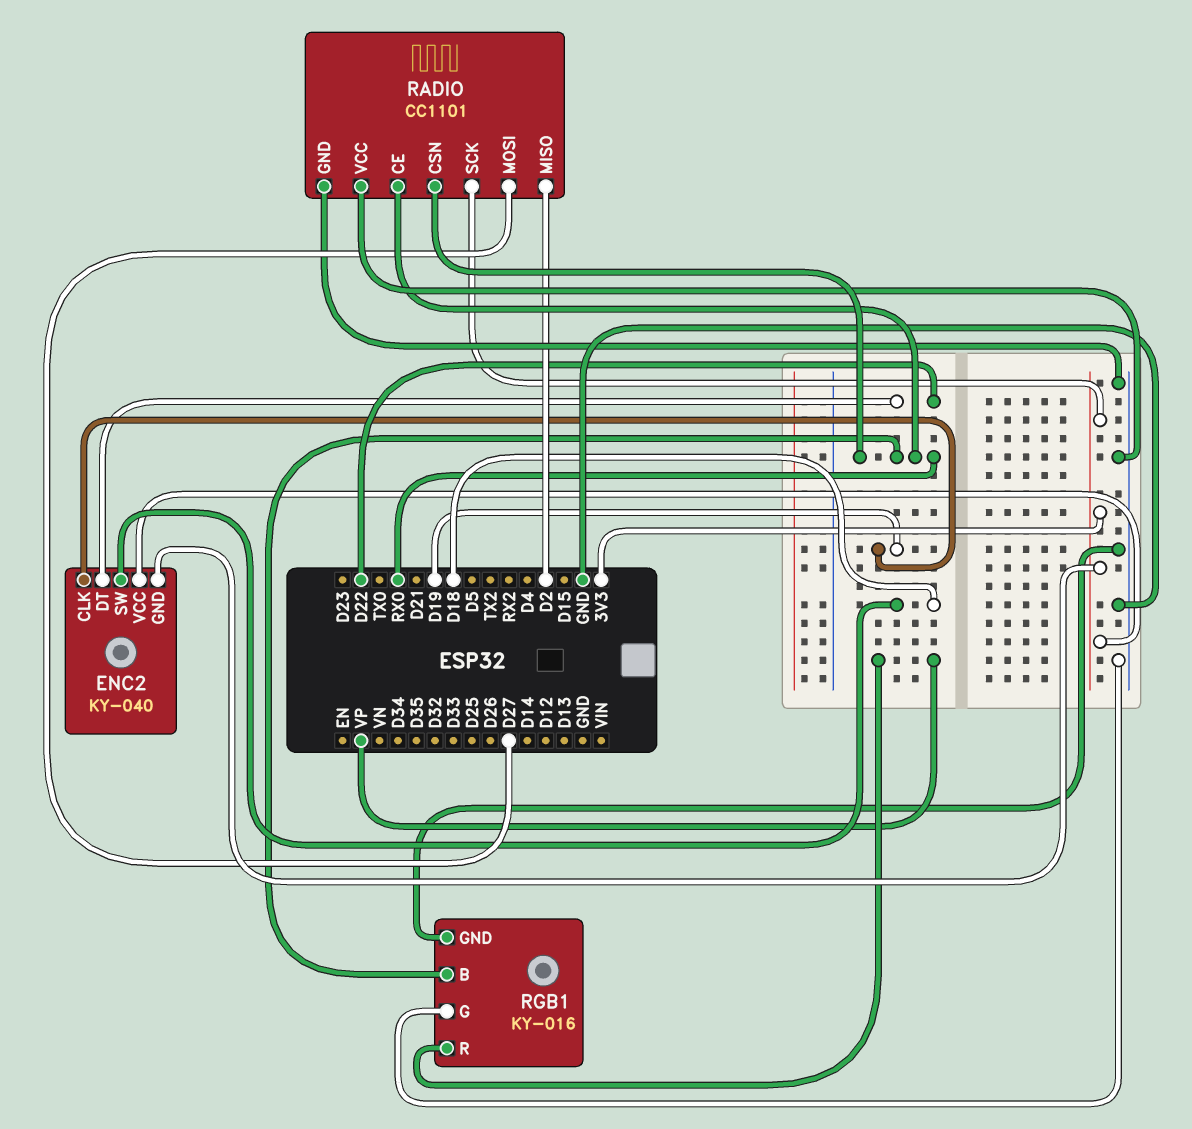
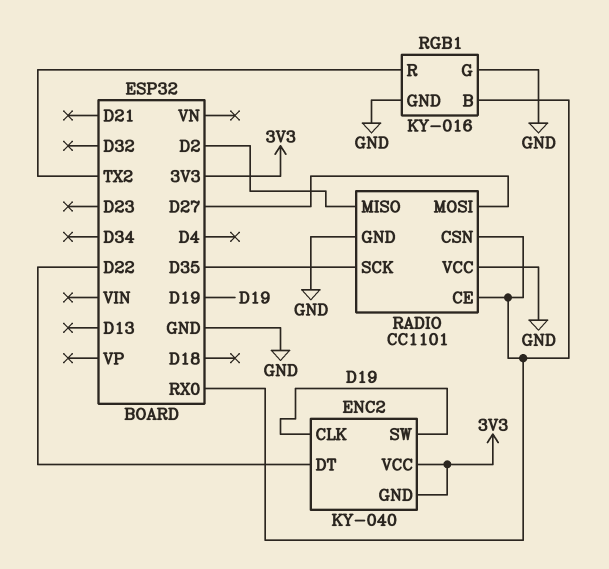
ENC2 pin SW: D18 -> D19
RADIO pin SCK: 3V3 -> D35
RGB1 pin R: VP -> TX2

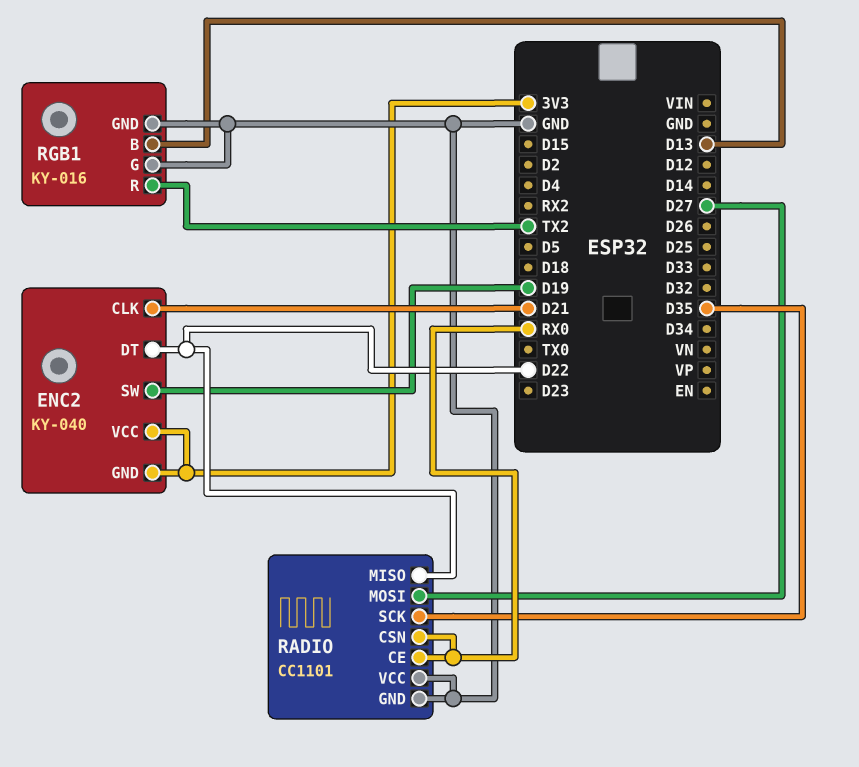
ENC2 pin CLK: D19 -> D21
RADIO pin MISO: D2 -> D22
RGB1 pin B: RX0 -> D13

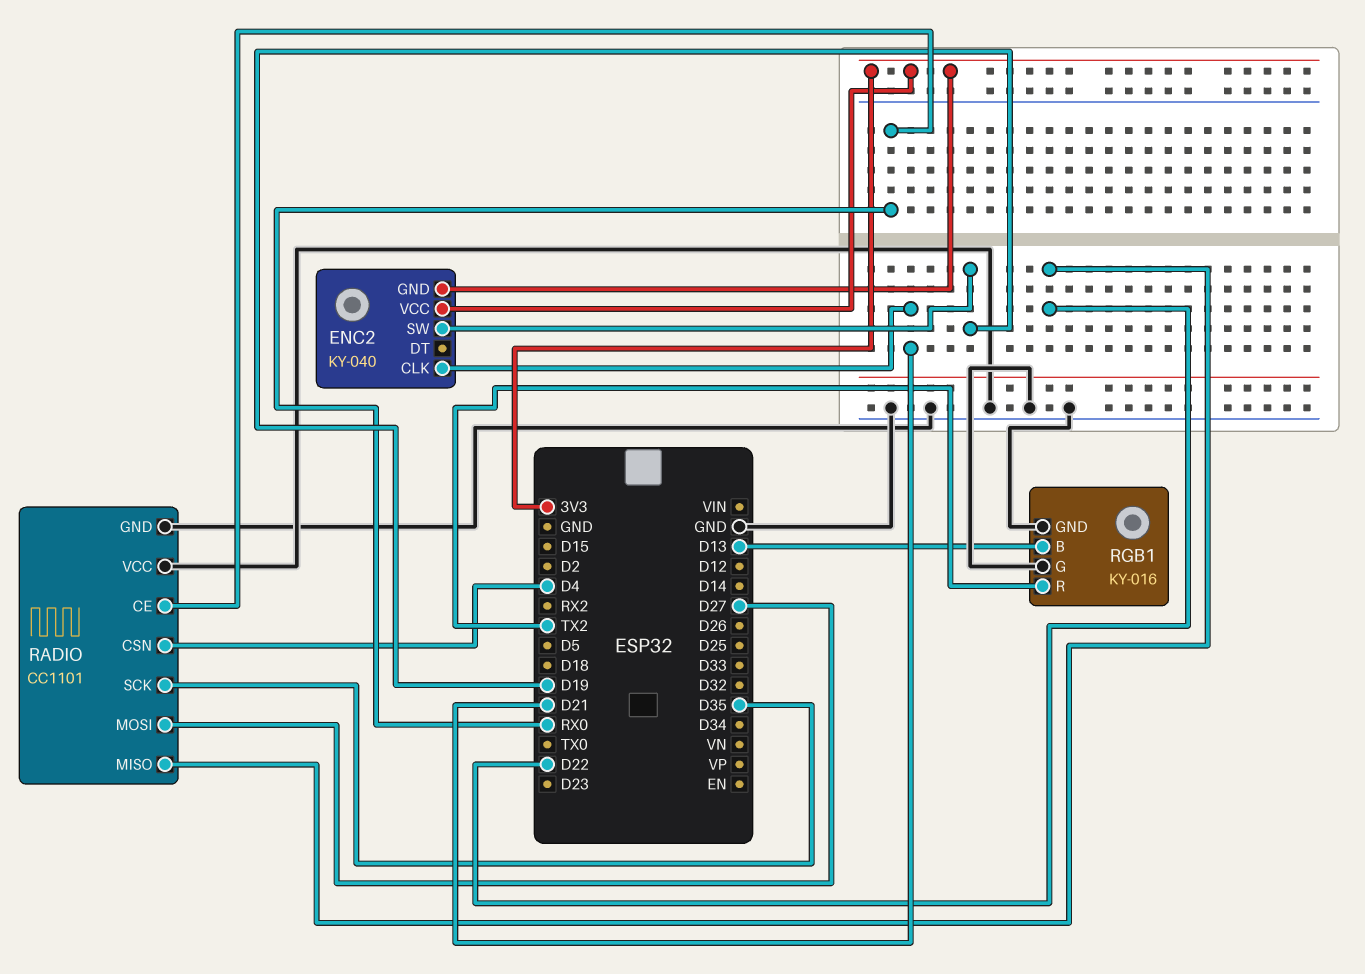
ENC2 pin DT: D22 -> none
RADIO pin CSN: RX0 -> D4

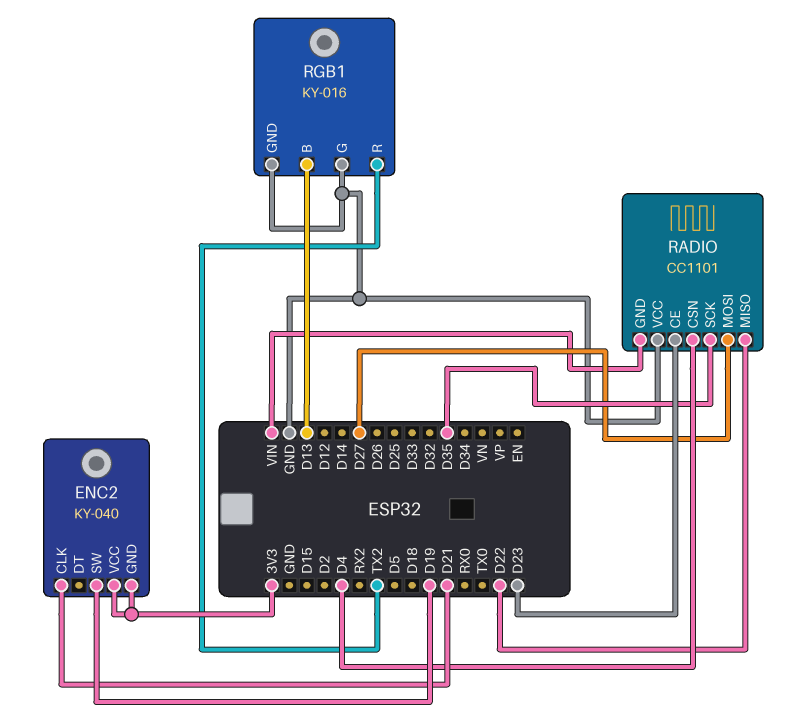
RADIO pin CE: RX0 -> D23
RADIO pin GND: GND -> VIN

